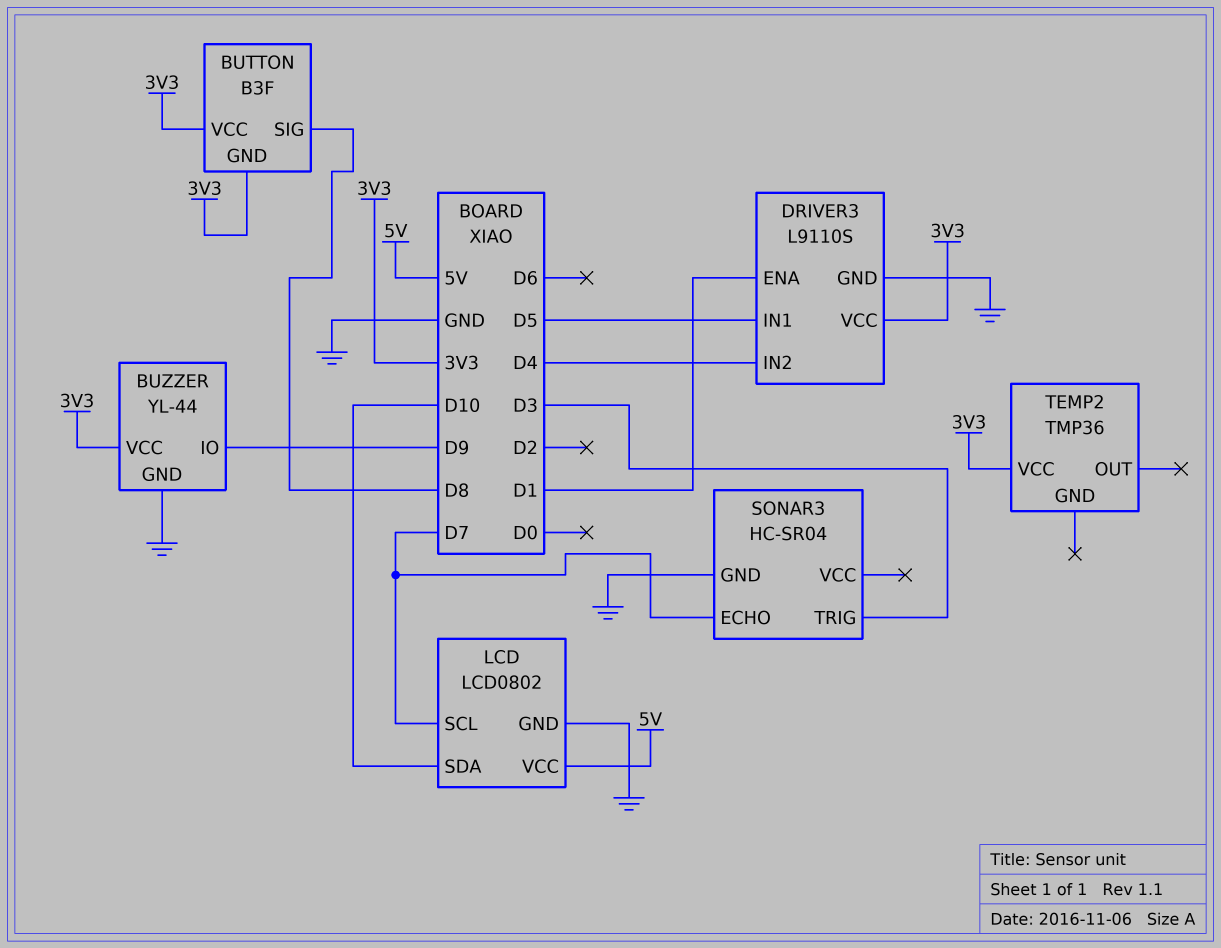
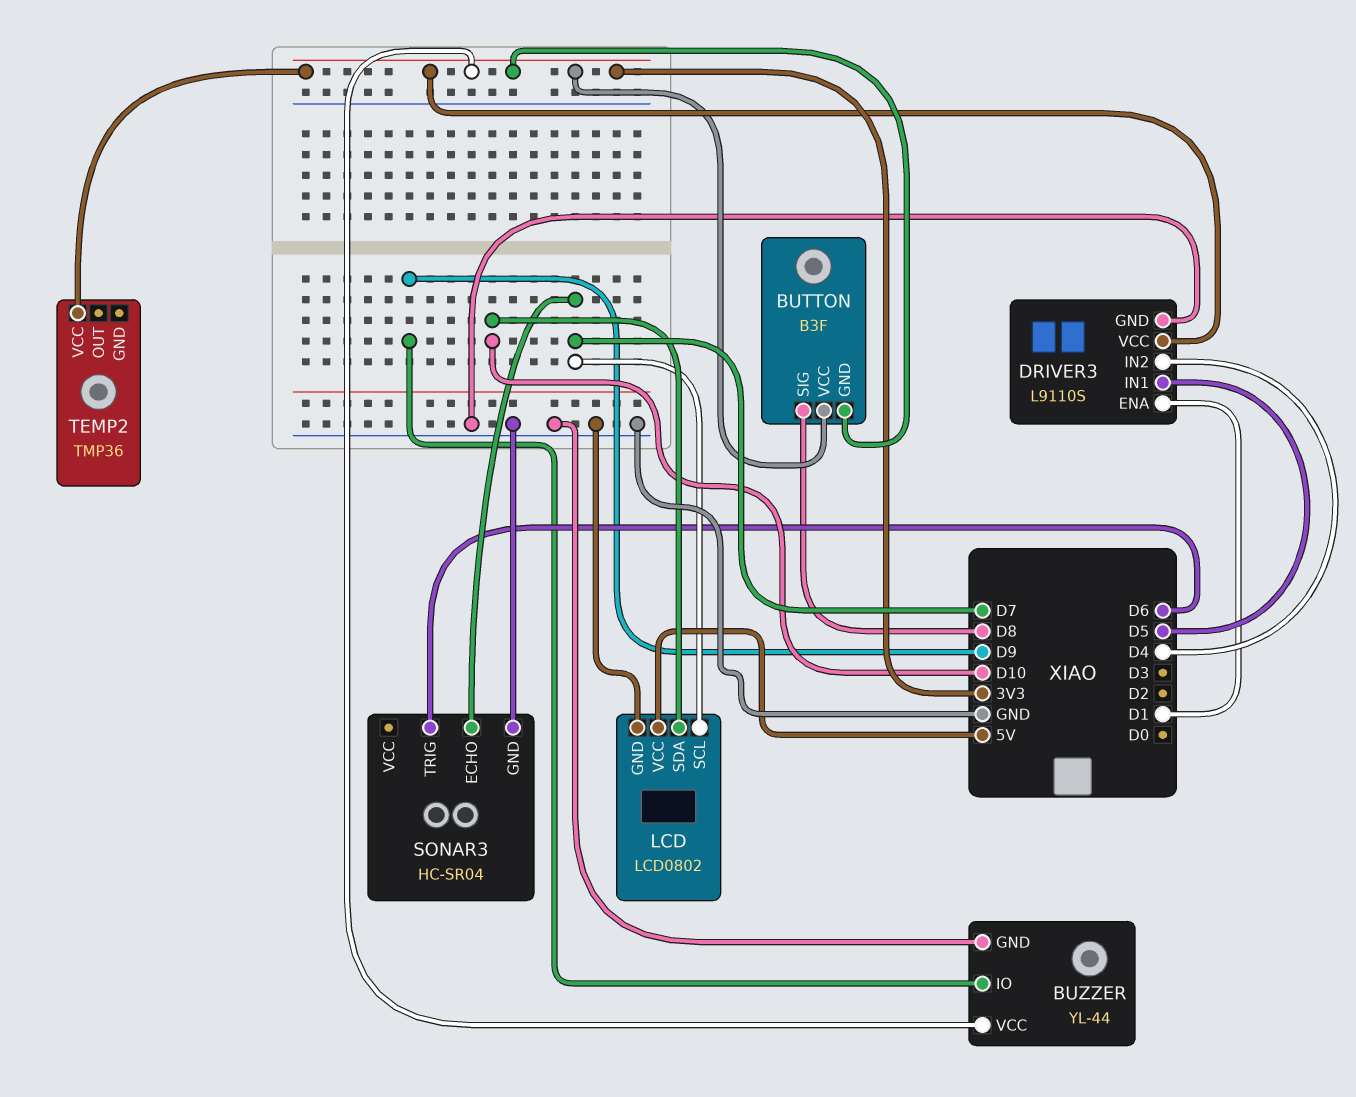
SONAR3 pin TRIG: D3 -> D6

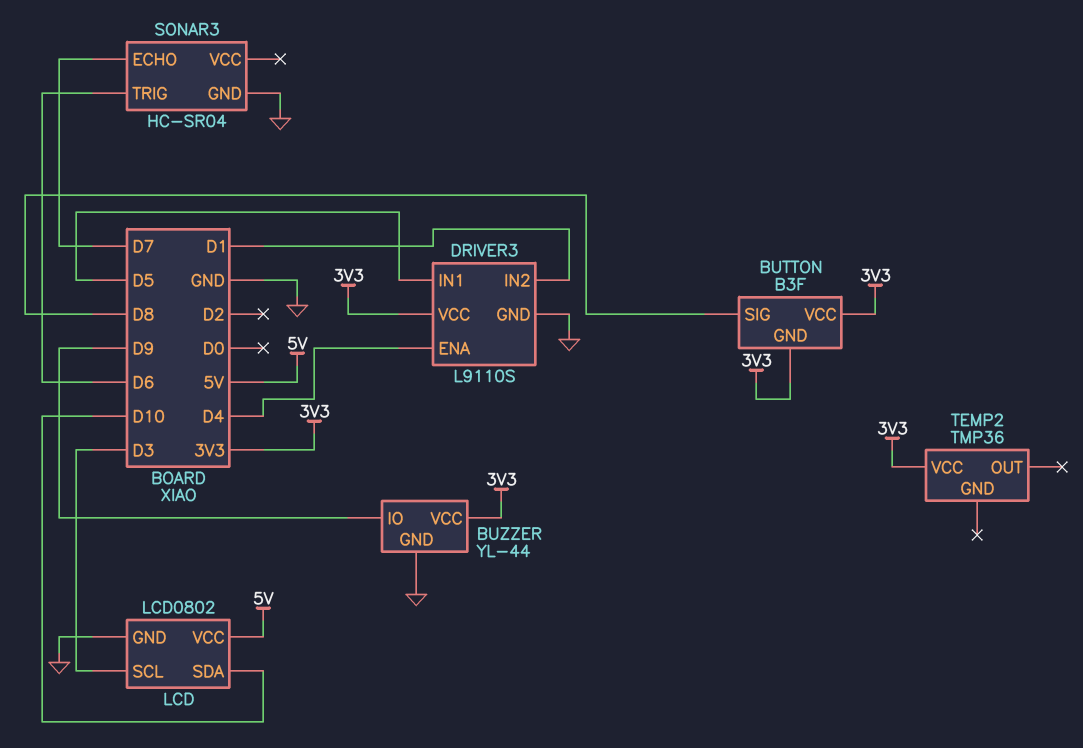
DRIVER3 pin ENA: D1 -> D4
DRIVER3 pin IN2: D4 -> D1
LCD pin SCL: D7 -> D3

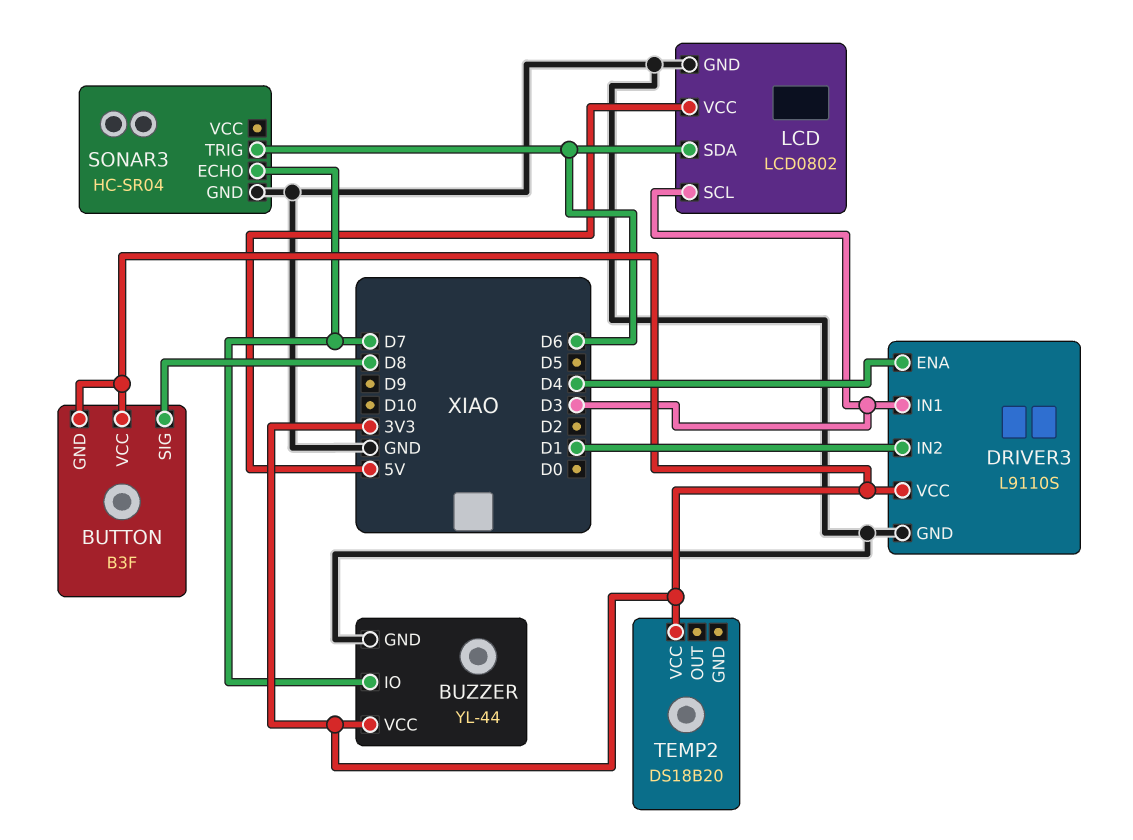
BUZZER pin IO: D9 -> D7
DRIVER3 pin IN1: D5 -> D3
LCD pin SDA: D10 -> D6
TEMP2: TMP36 -> DS18B20

